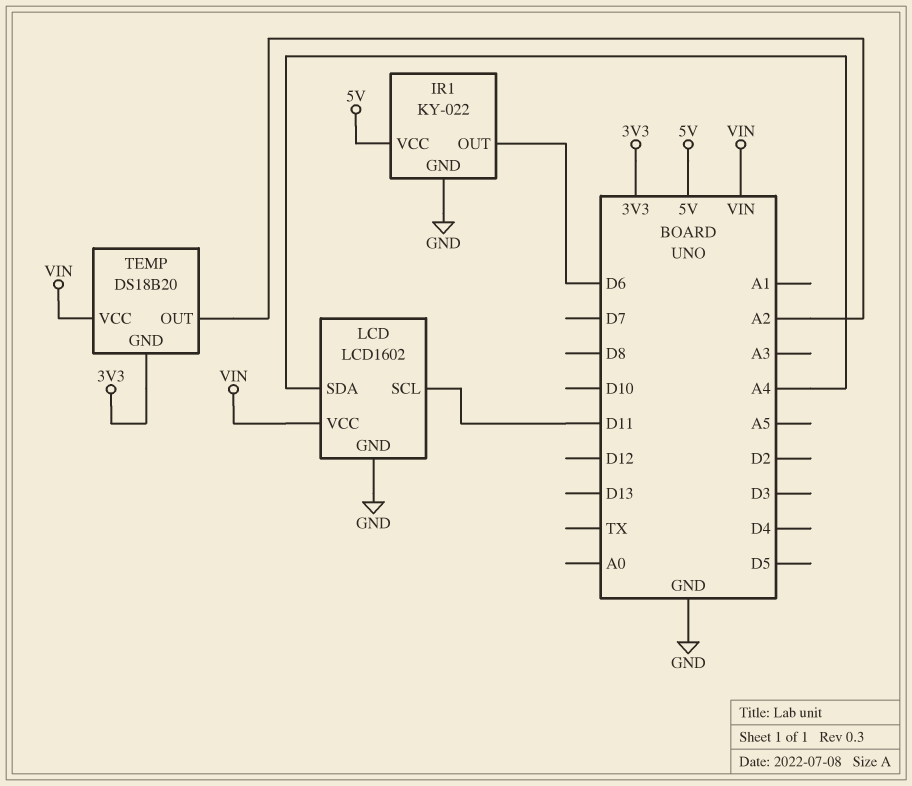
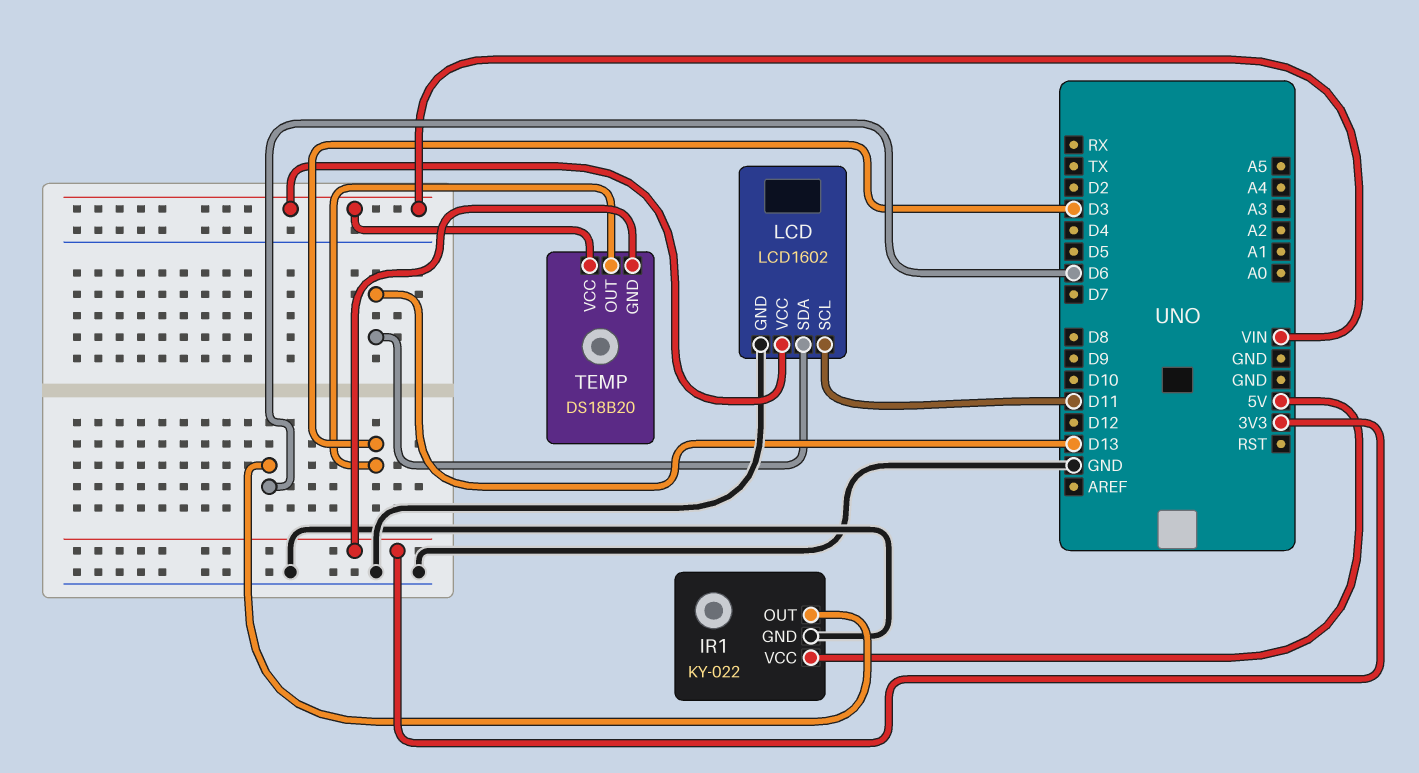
LCD pin SDA: A4 -> D13
TEMP pin OUT: A2 -> D3

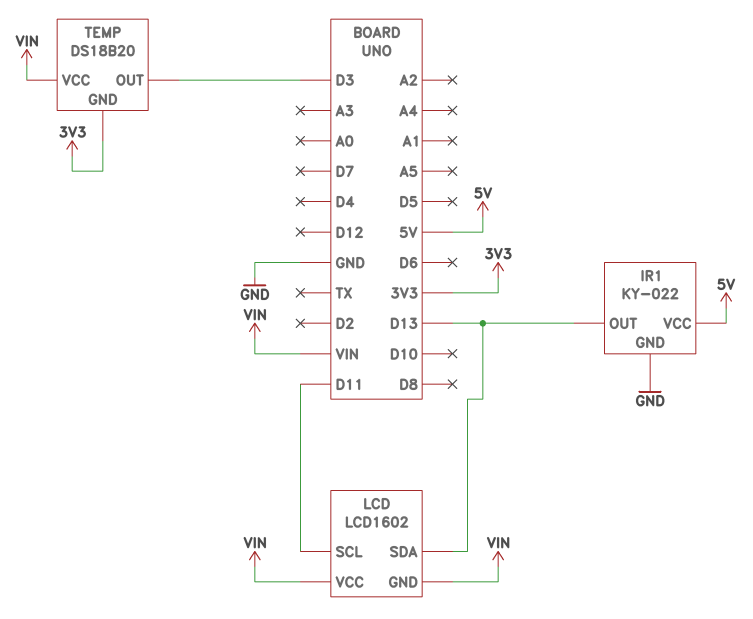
IR1 pin OUT: D6 -> D13
LCD pin GND: GND -> VIN

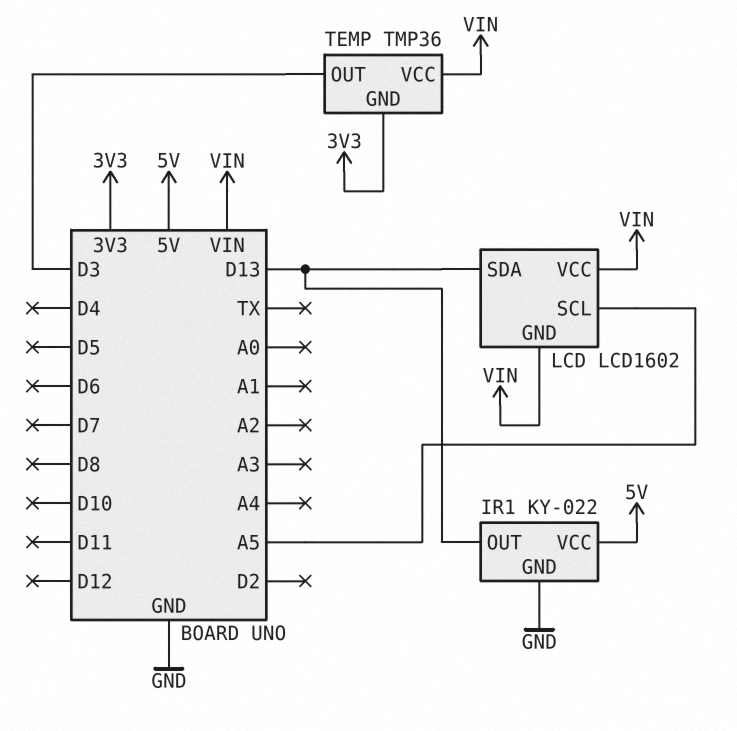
LCD pin SCL: D11 -> A5
TEMP: DS18B20 -> TMP36

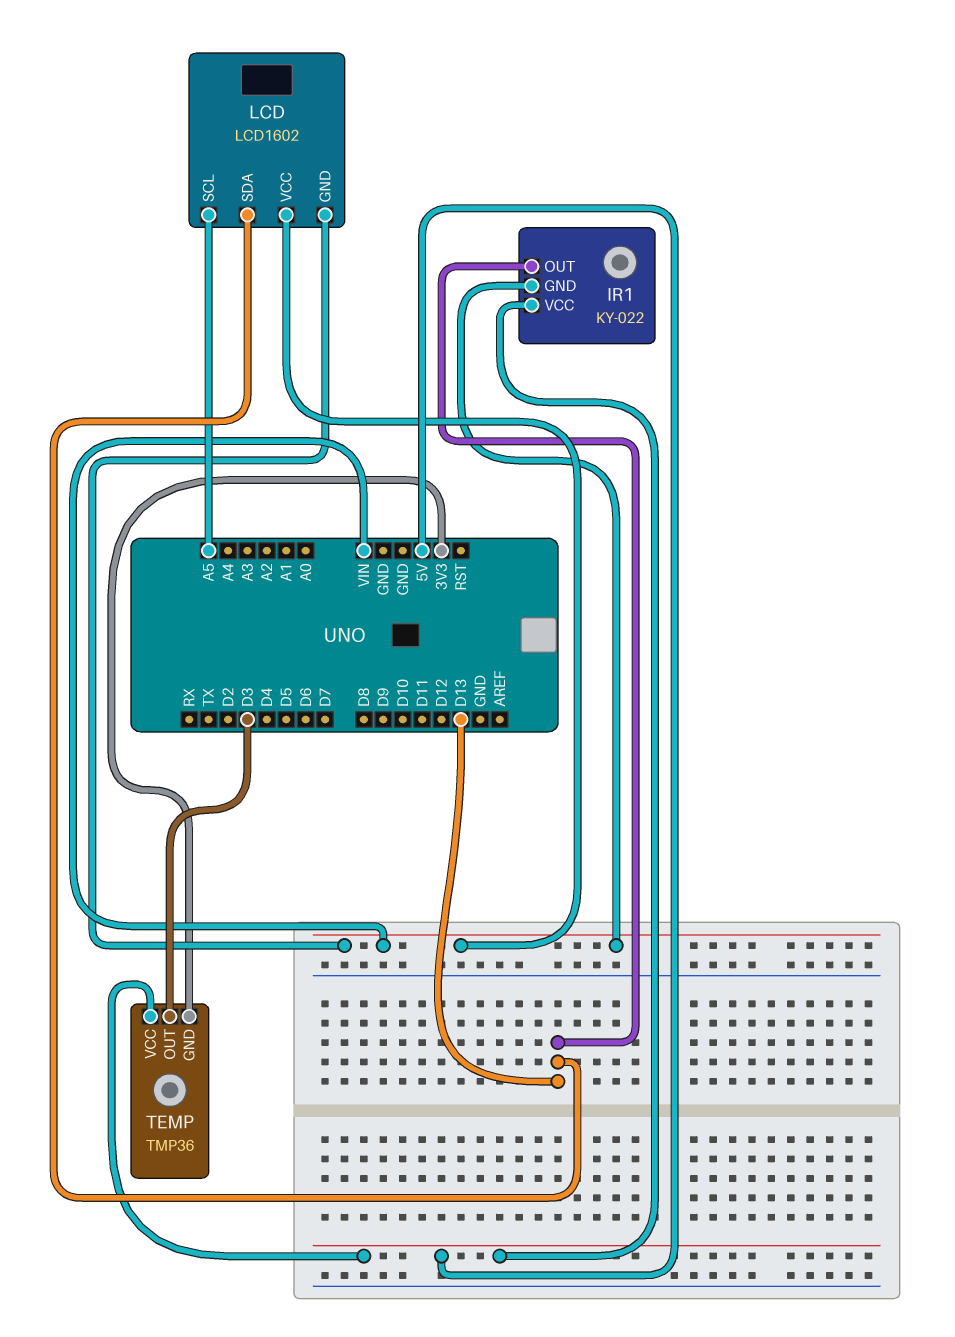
IR1 pin GND: GND -> VIN
TEMP pin VCC: VIN -> 5V

